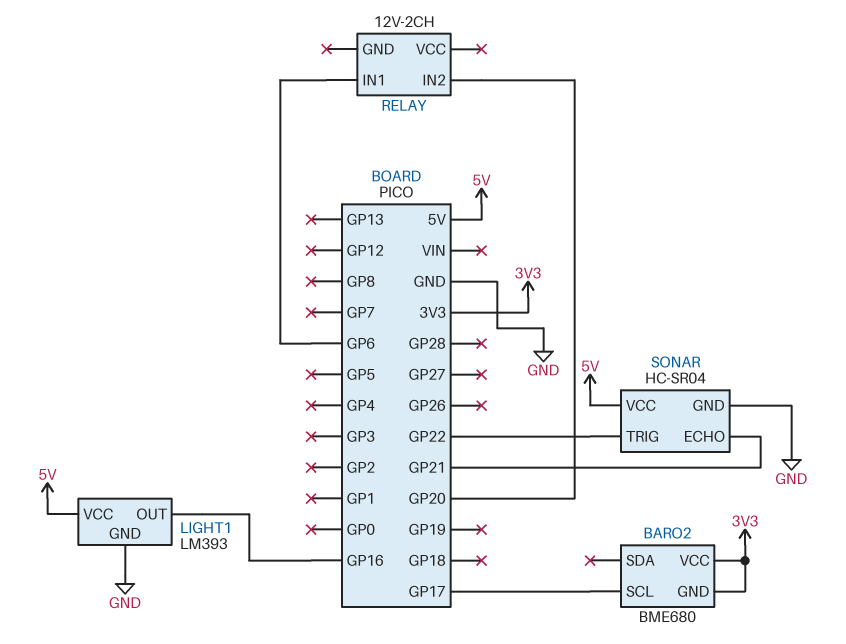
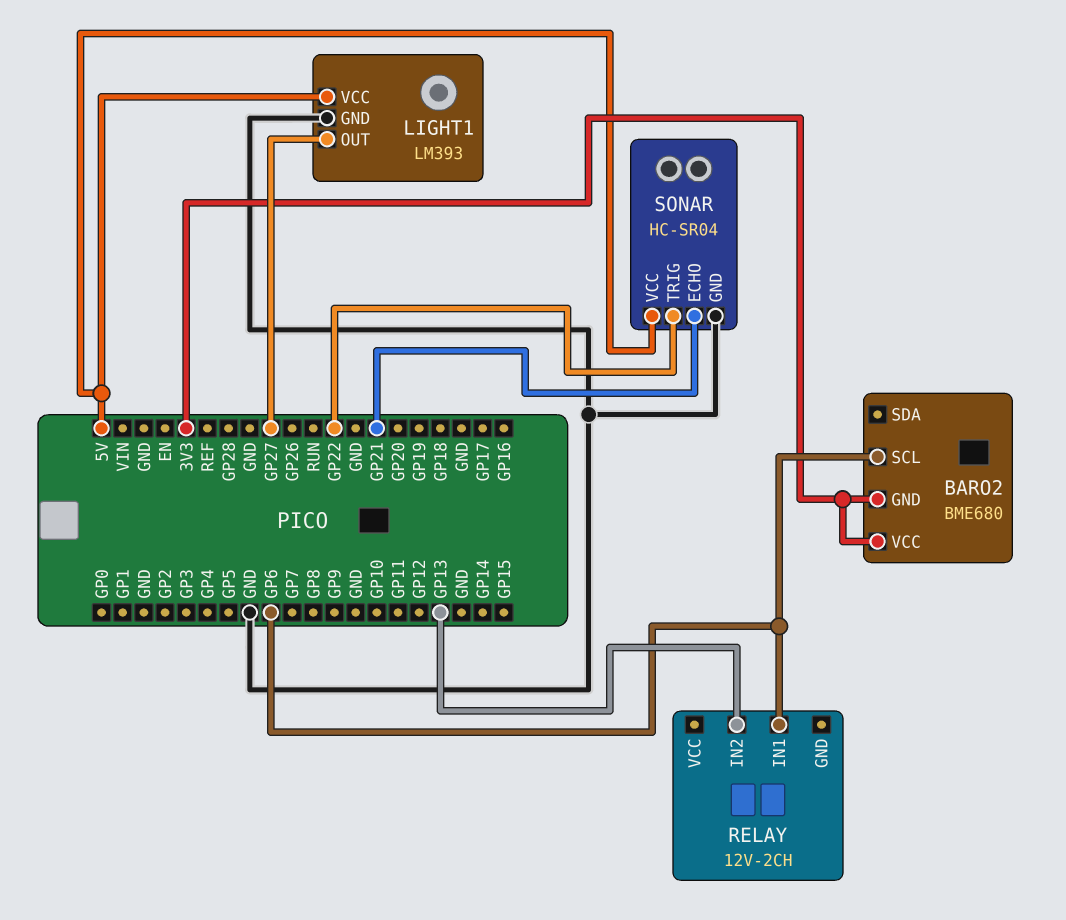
BARO2 pin SCL: GP17 -> GP6
LIGHT1 pin OUT: GP16 -> GP27
RELAY pin IN2: GP20 -> GP13

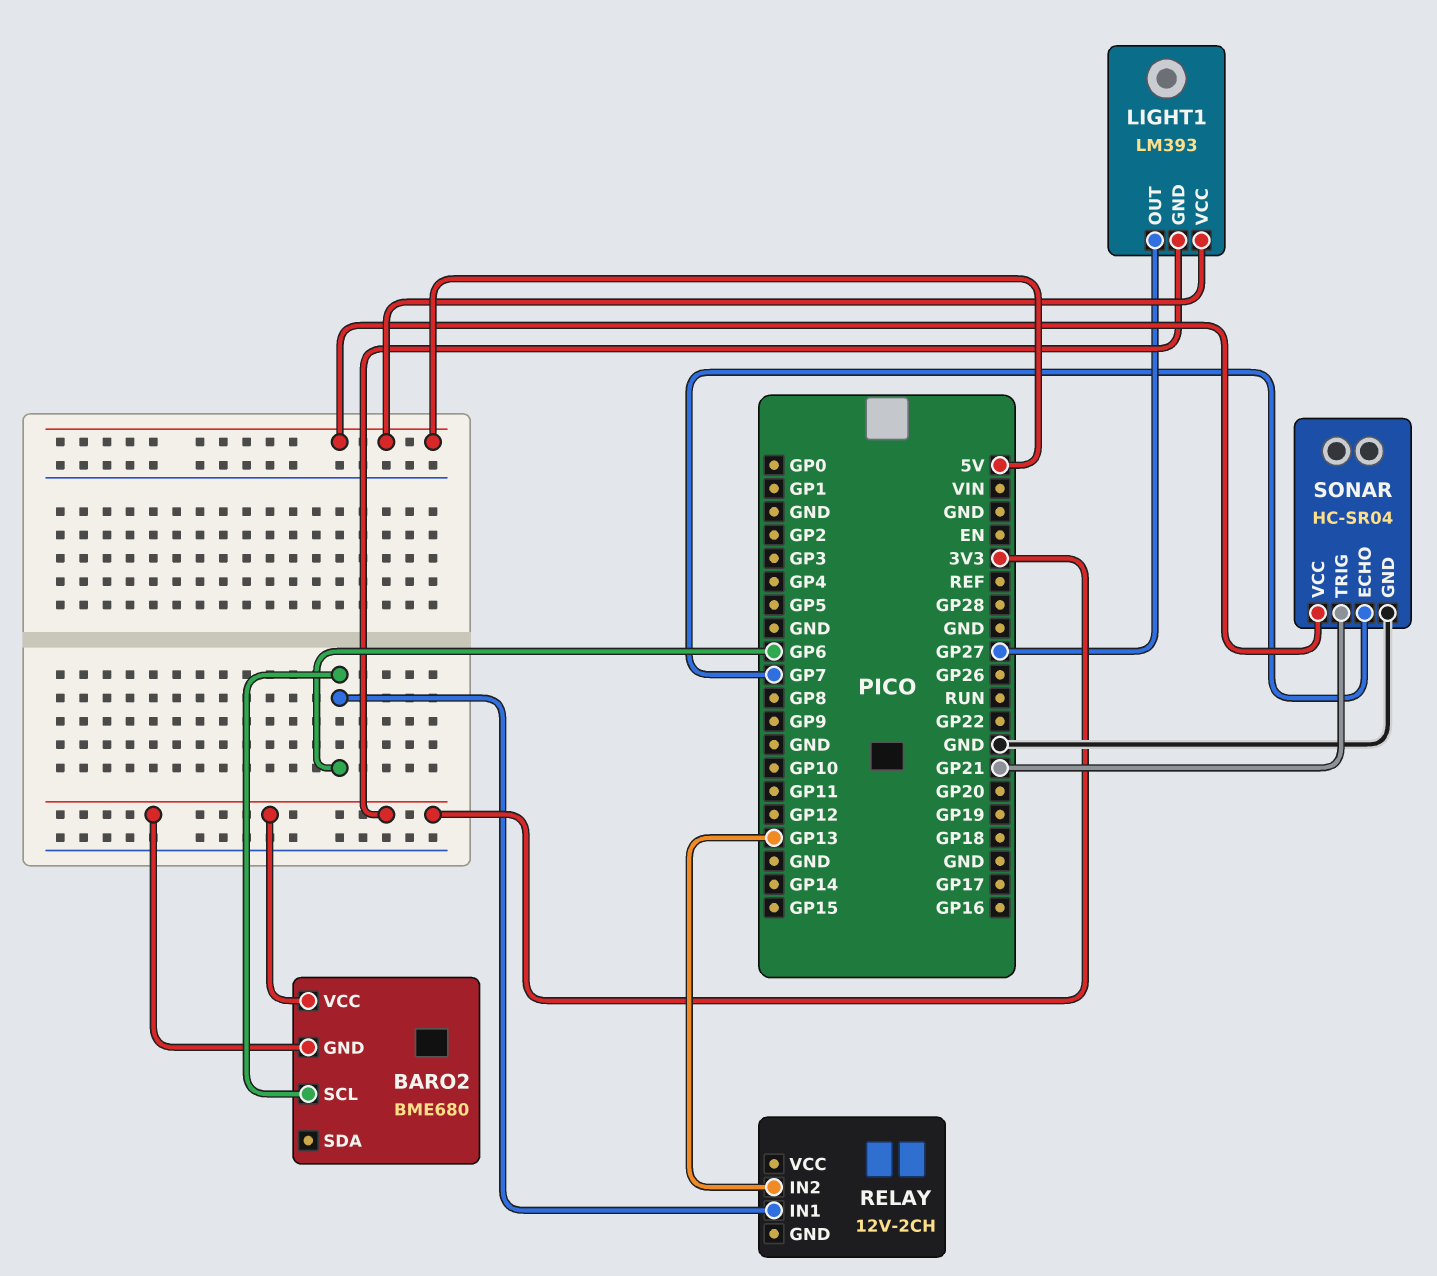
LIGHT1 pin GND: GND -> 3V3
SONAR pin ECHO: GP21 -> GP7
SONAR pin TRIG: GP22 -> GP21

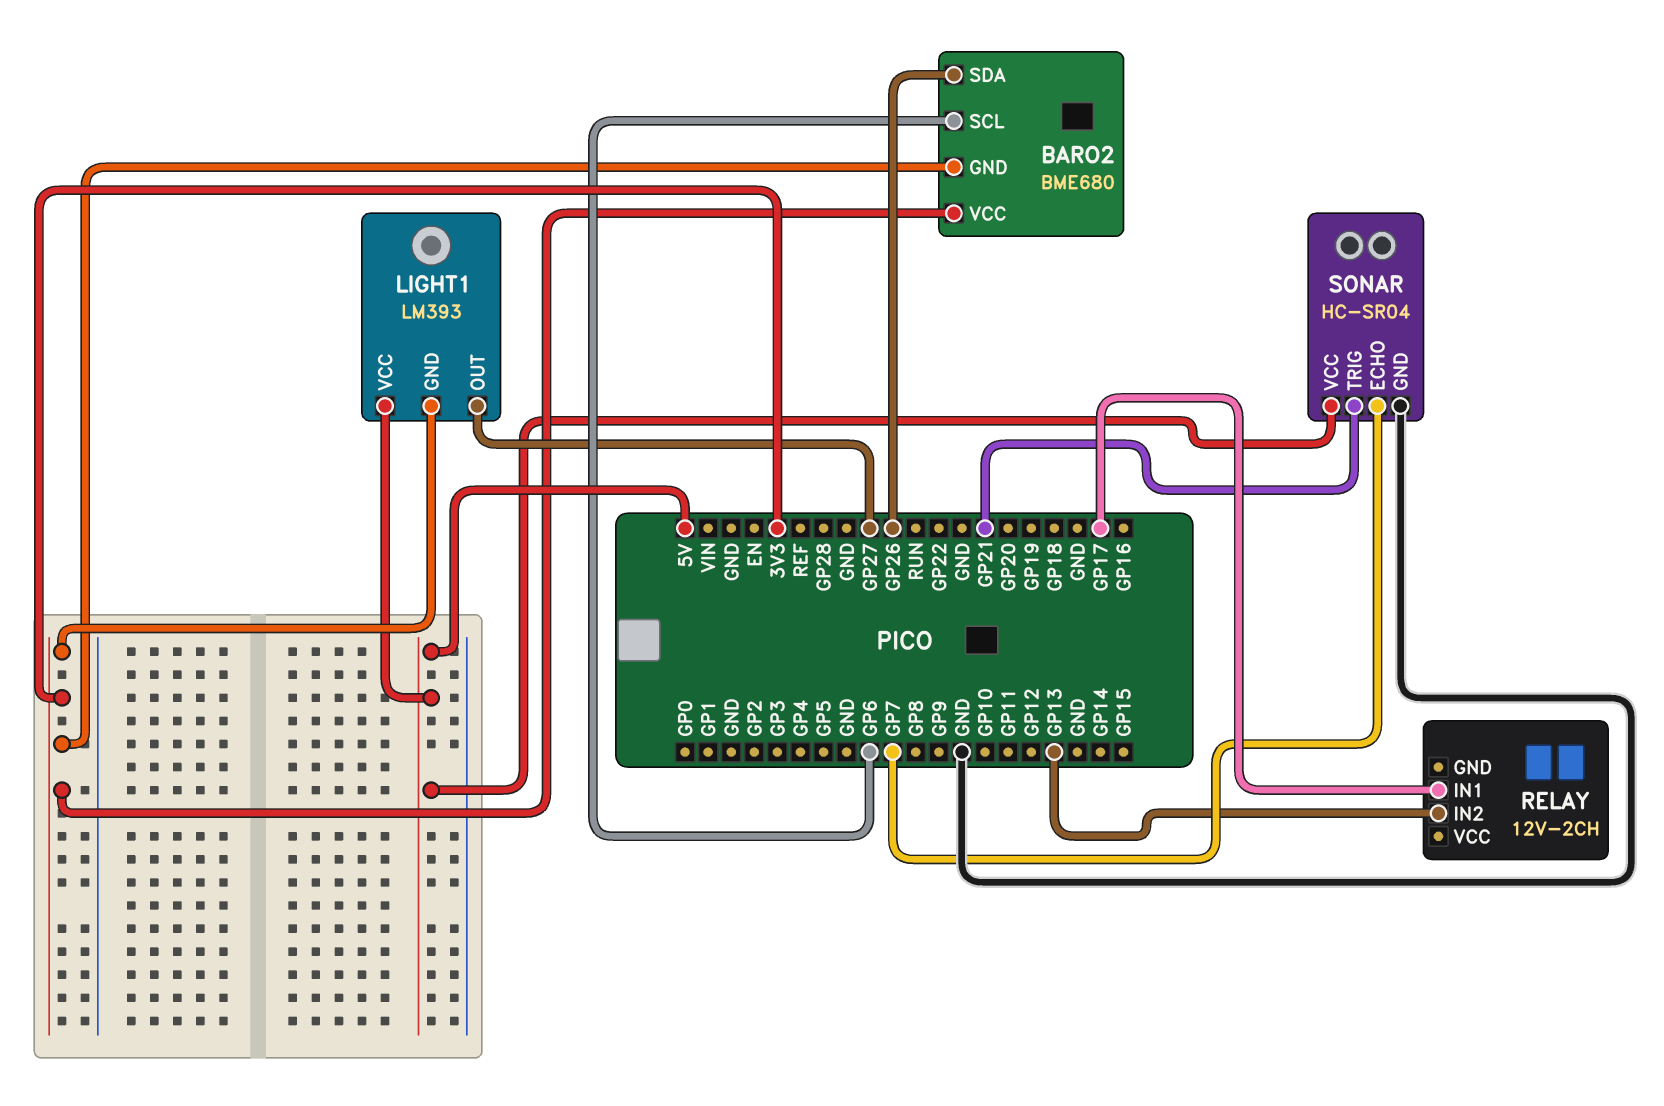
BARO2 pin SDA: none -> GP26
RELAY pin IN1: GP6 -> GP17

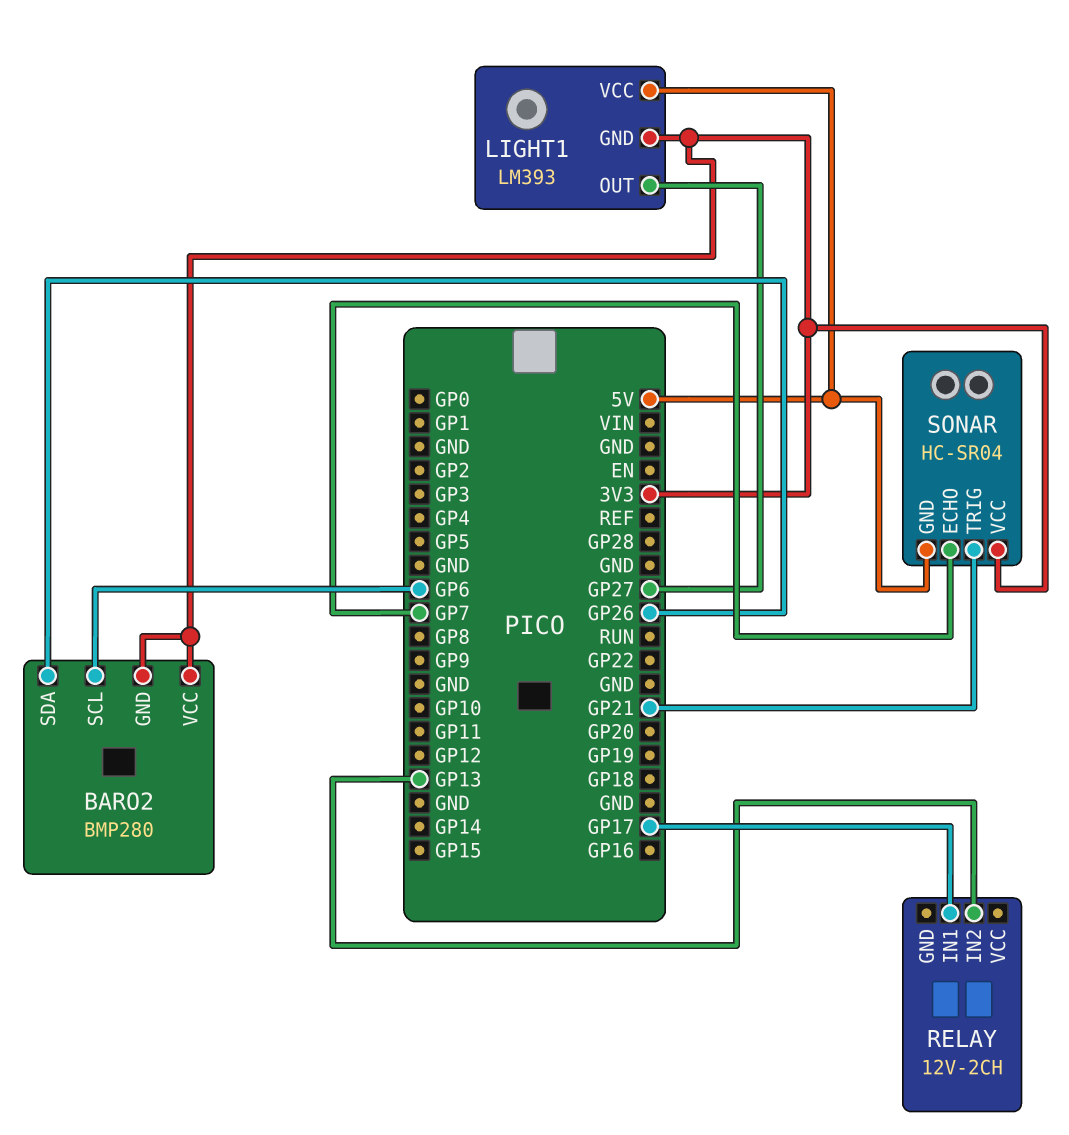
BARO2: BME680 -> BMP280
SONAR pin GND: GND -> 5V
SONAR pin VCC: 5V -> 3V3

